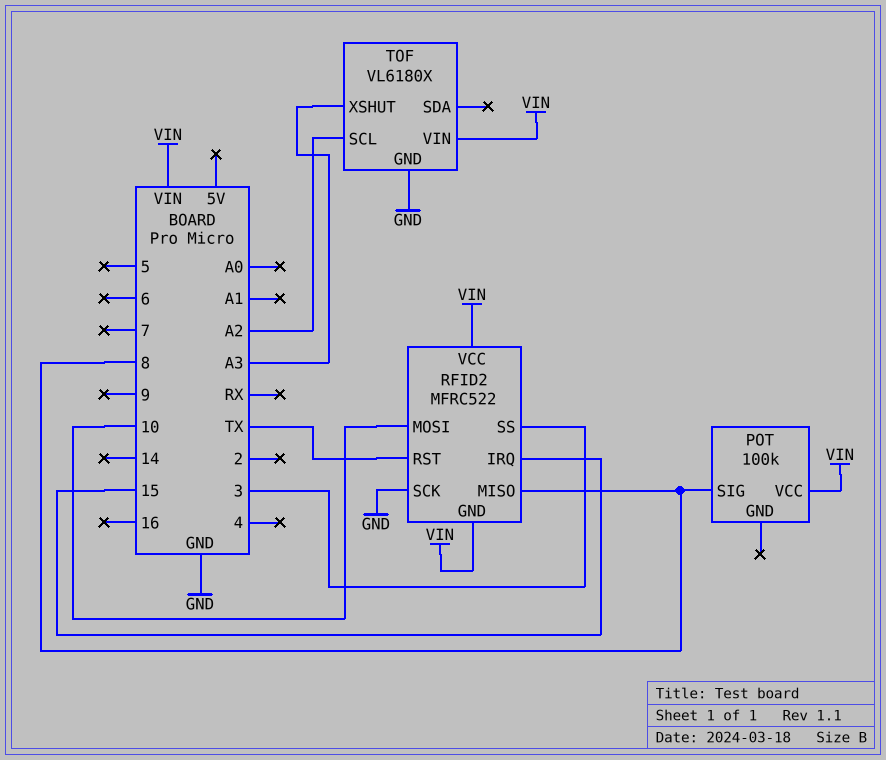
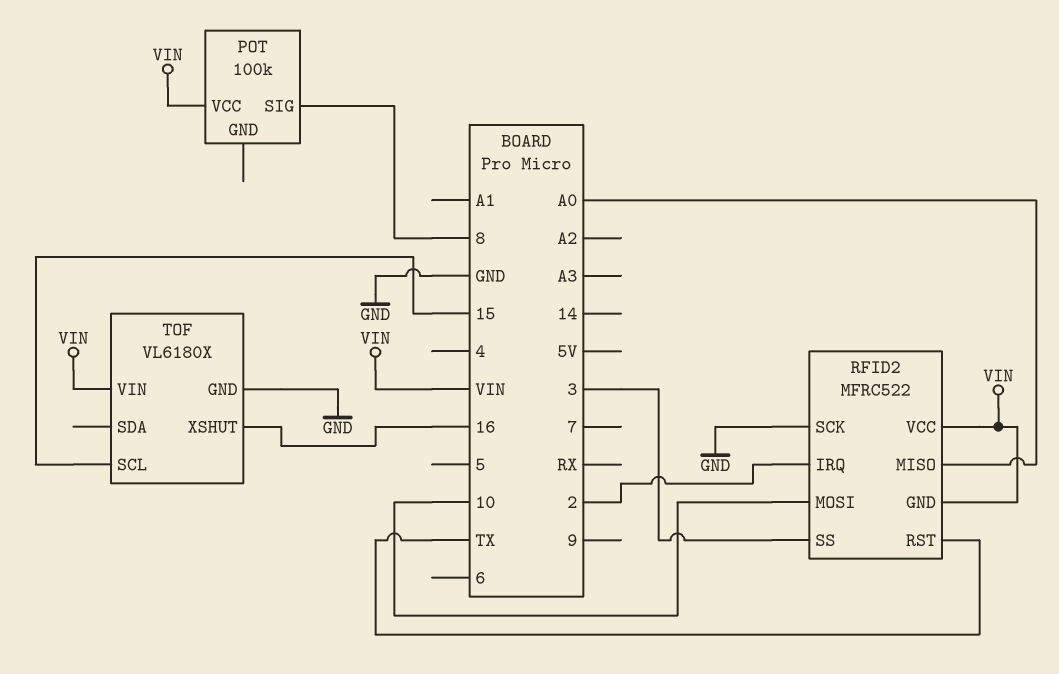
RFID2 pin IRQ: 15 -> 2
RFID2 pin MISO: 8 -> A0
TOF pin SCL: A2 -> 15
TOF pin XSHUT: A3 -> 16

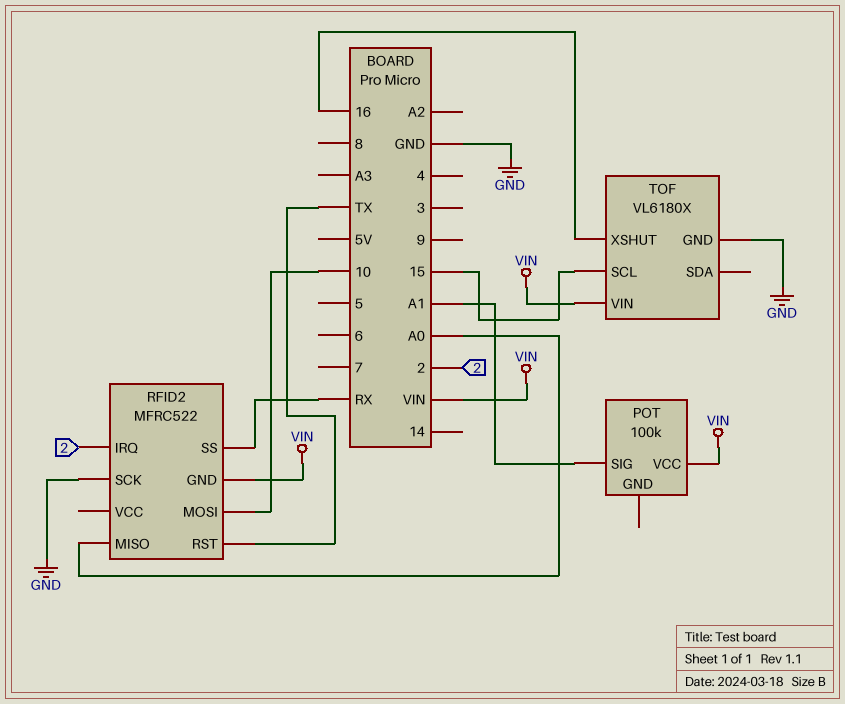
POT pin SIG: 8 -> A1
RFID2 pin SS: 3 -> RX
RFID2 pin VCC: VIN -> none

